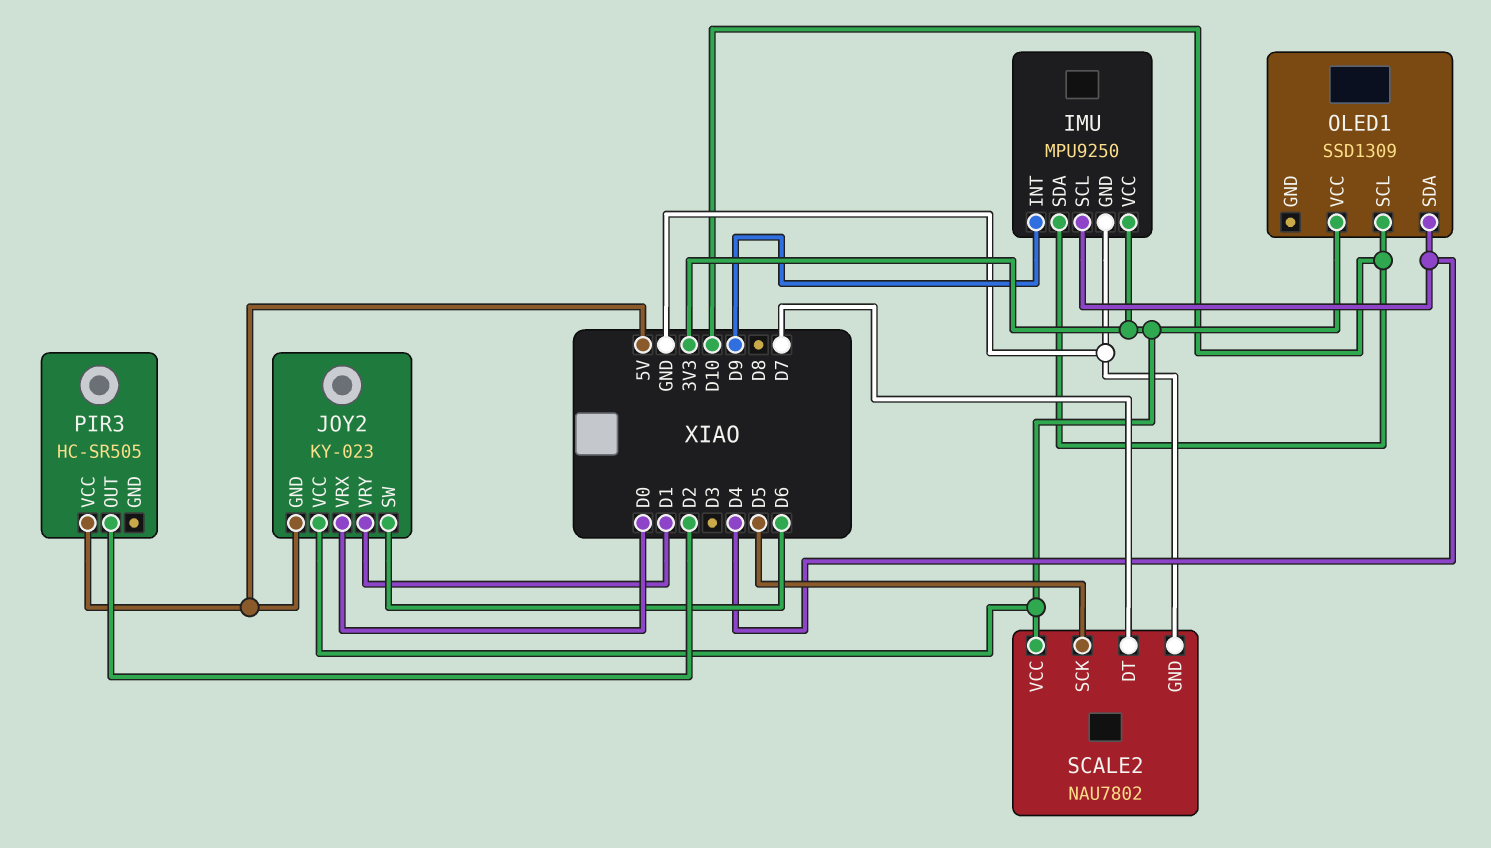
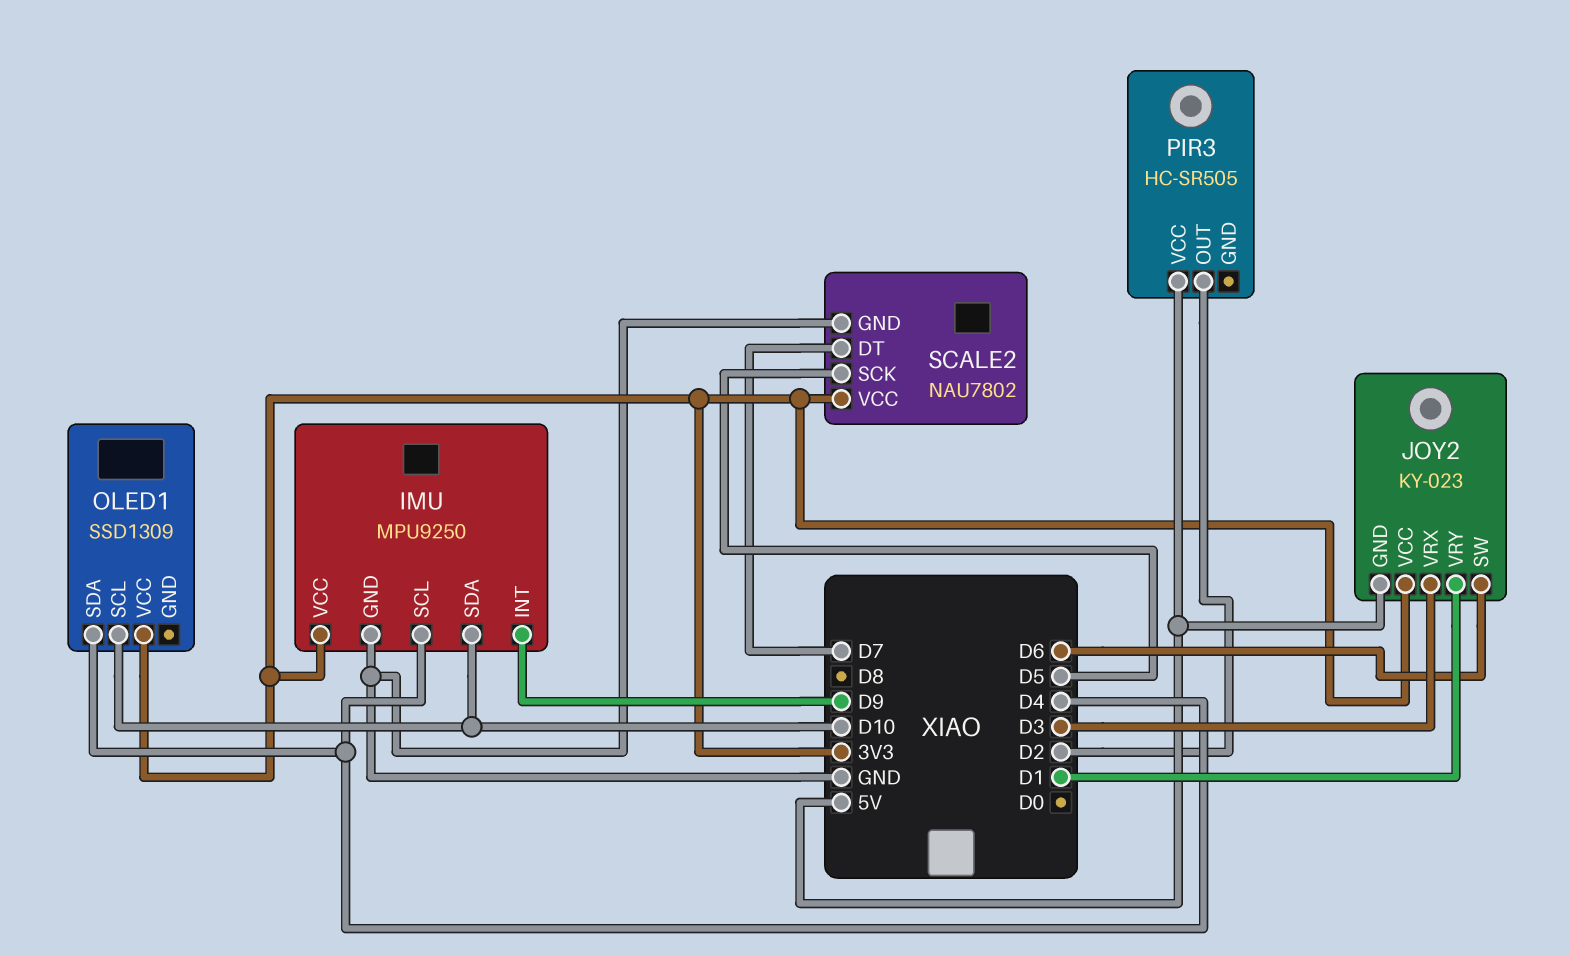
JOY2 pin VRX: D0 -> D3

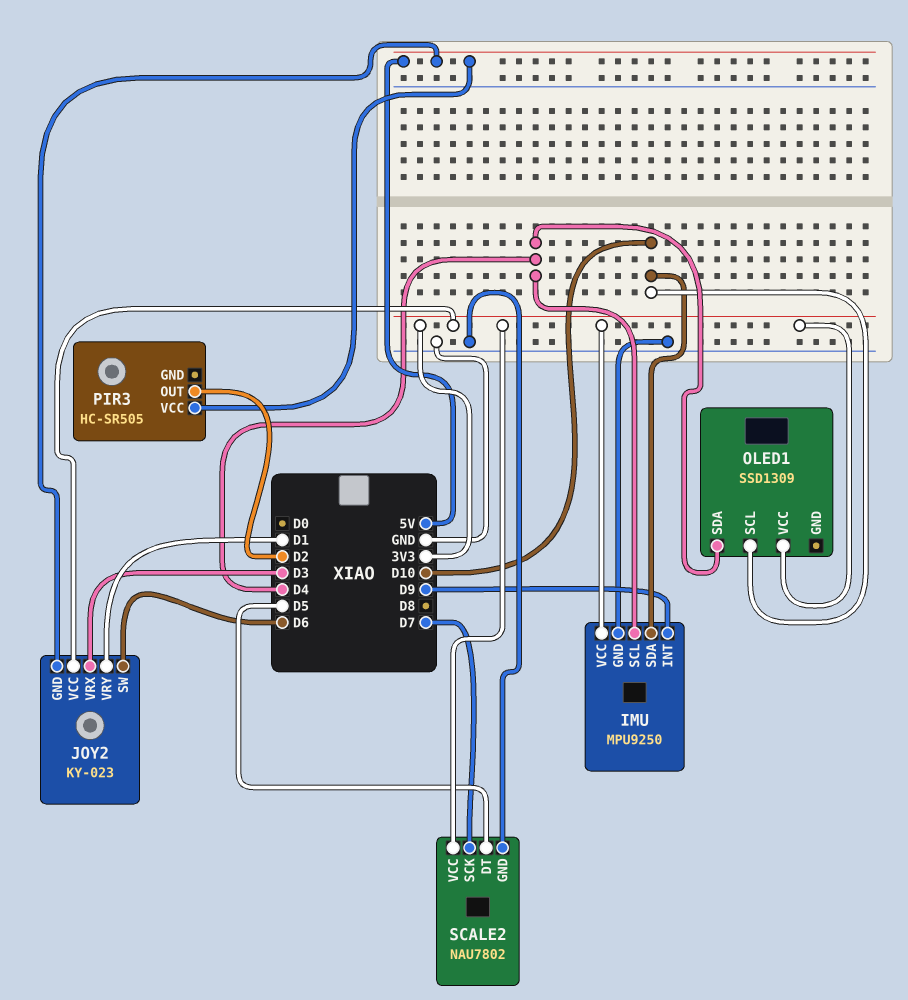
SCALE2 pin DT: D7 -> D5
SCALE2 pin SCK: D5 -> D7

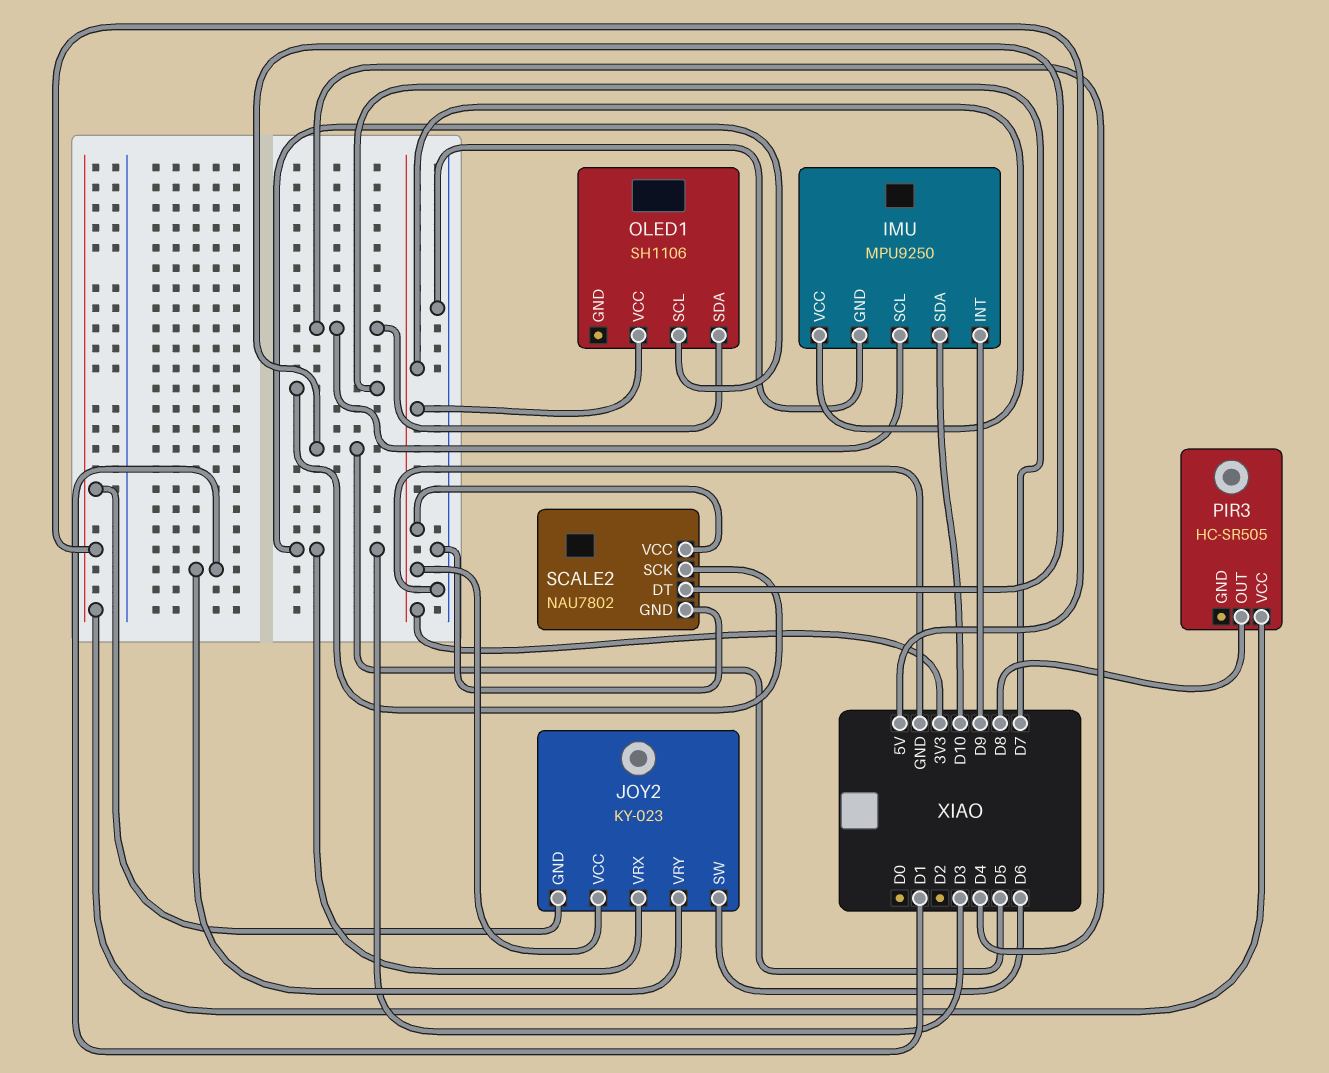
OLED1: SSD1309 -> SH1106
OLED1 pin SCL: D10 -> D3
PIR3 pin OUT: D2 -> D8

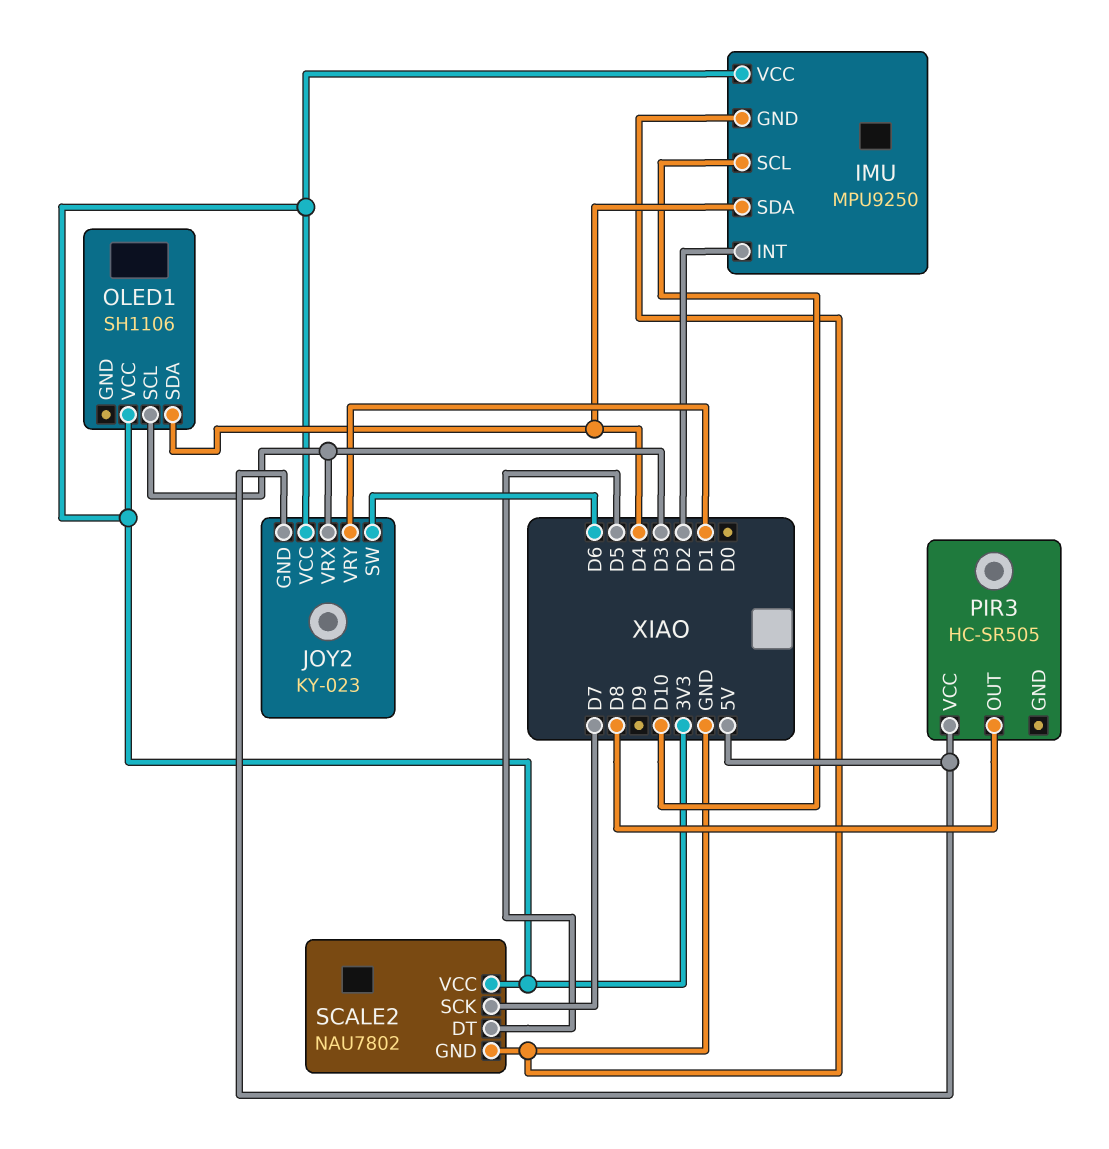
IMU pin INT: D9 -> D2
IMU pin SCL: D4 -> D10
IMU pin SDA: D10 -> D4

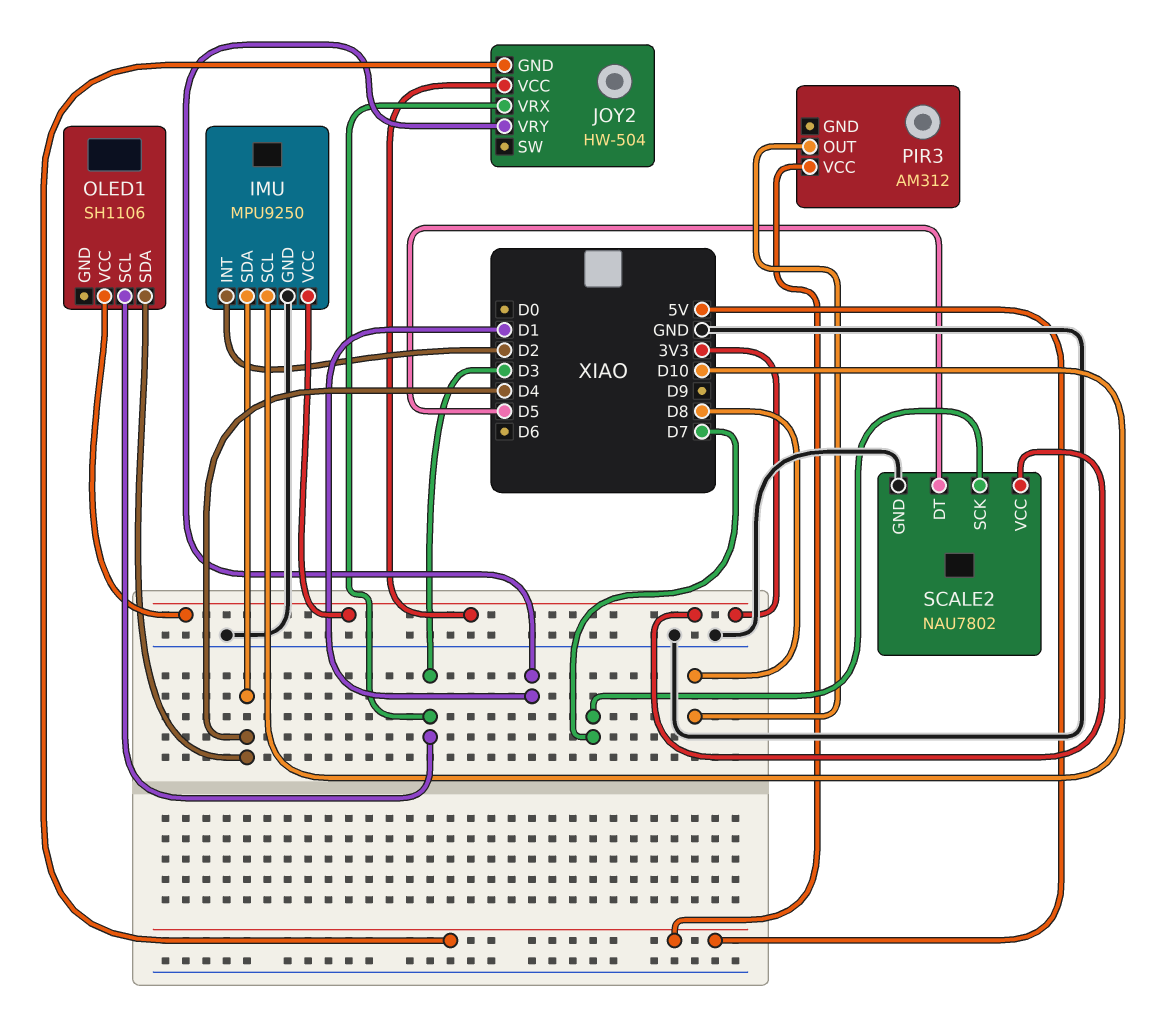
JOY2: KY-023 -> HW-504
JOY2 pin SW: D6 -> none
PIR3: HC-SR505 -> AM312

